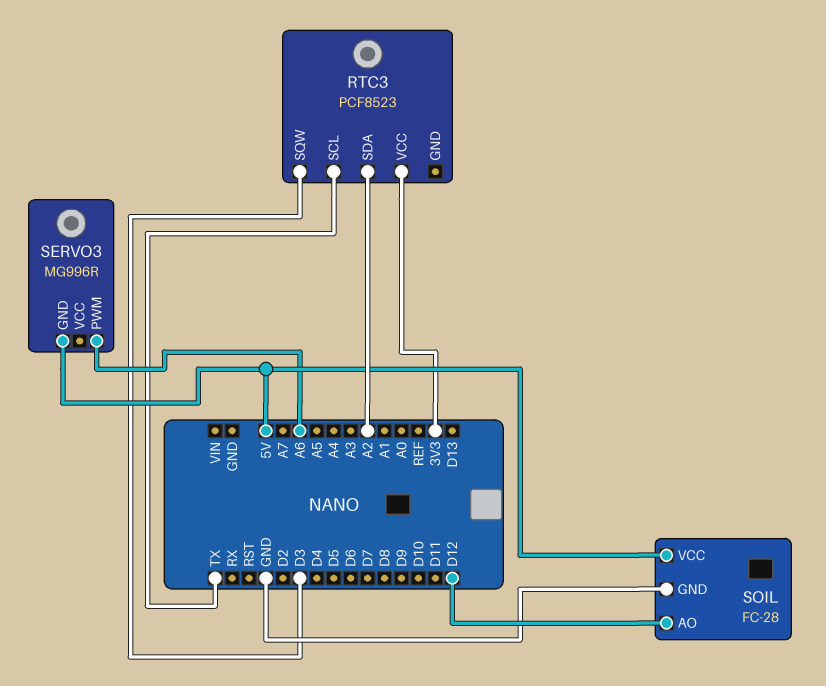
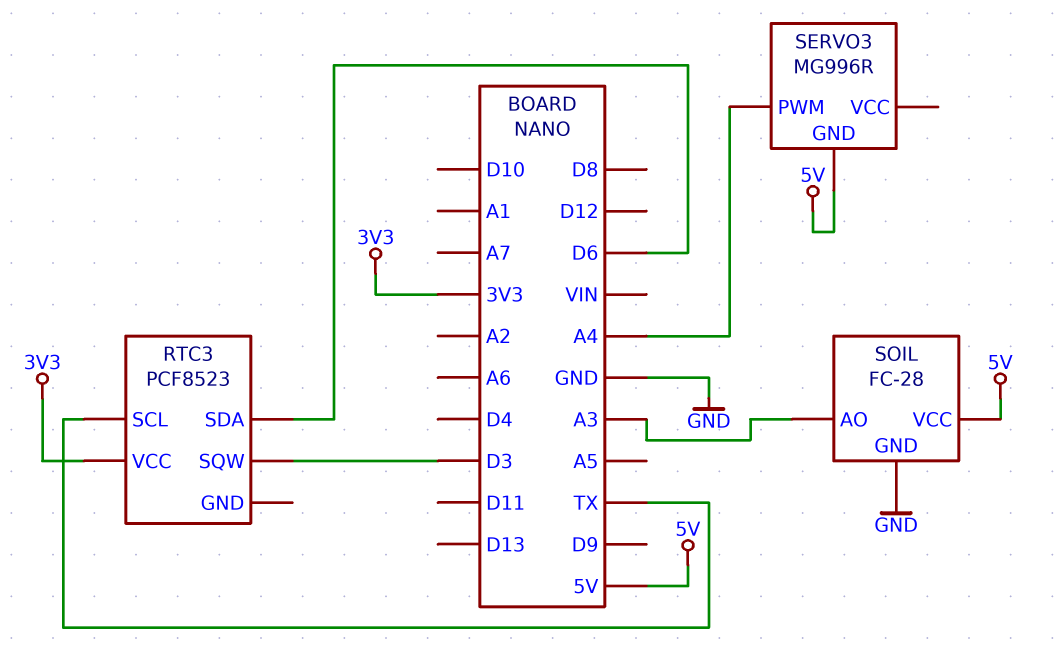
RTC3 pin SDA: A2 -> D6
SERVO3 pin PWM: A6 -> A4
SOIL pin AO: D12 -> A3

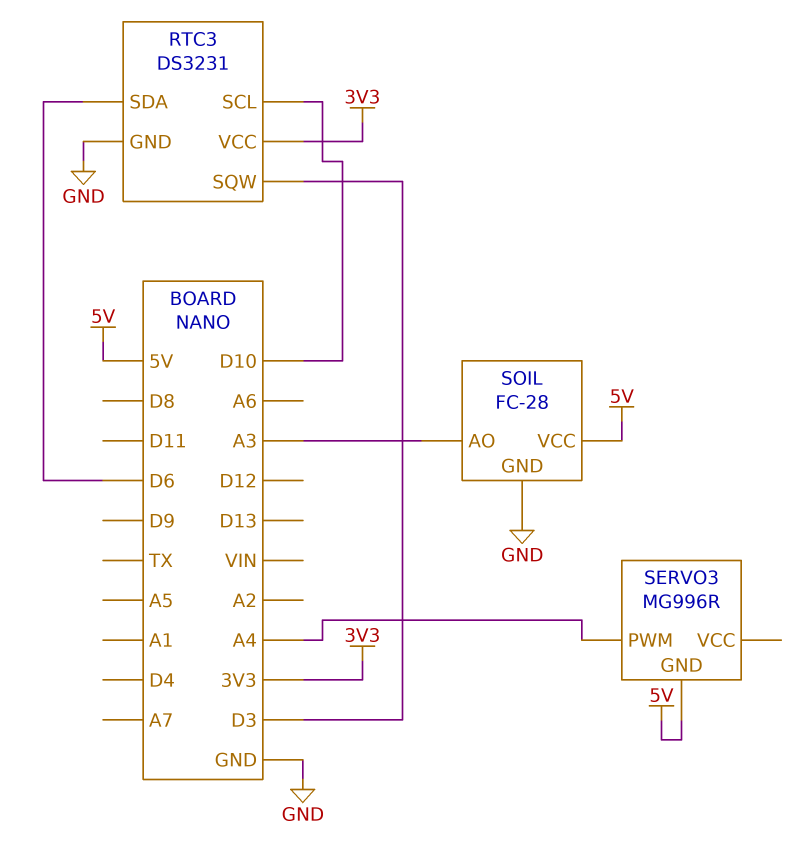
RTC3: PCF8523 -> DS3231
RTC3 pin GND: none -> GND
RTC3 pin SCL: TX -> D10

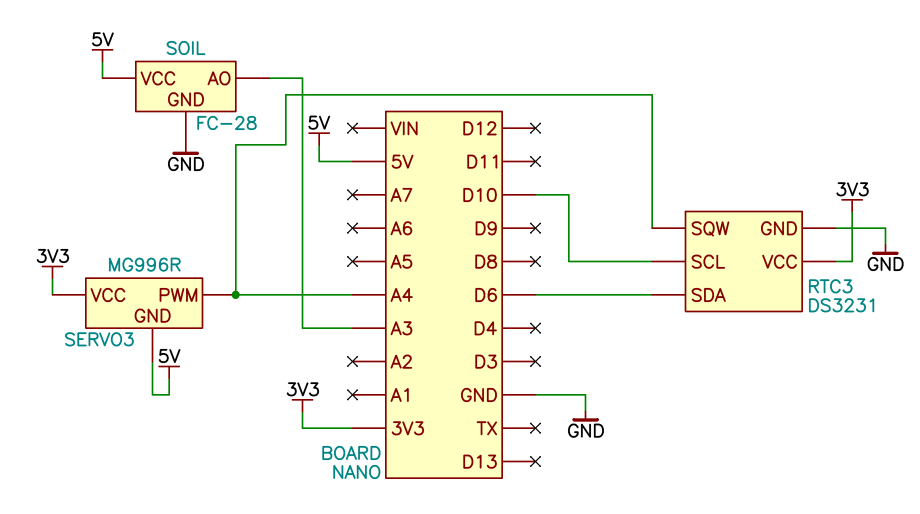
RTC3 pin SQW: D3 -> A4
SERVO3 pin VCC: none -> 3V3

